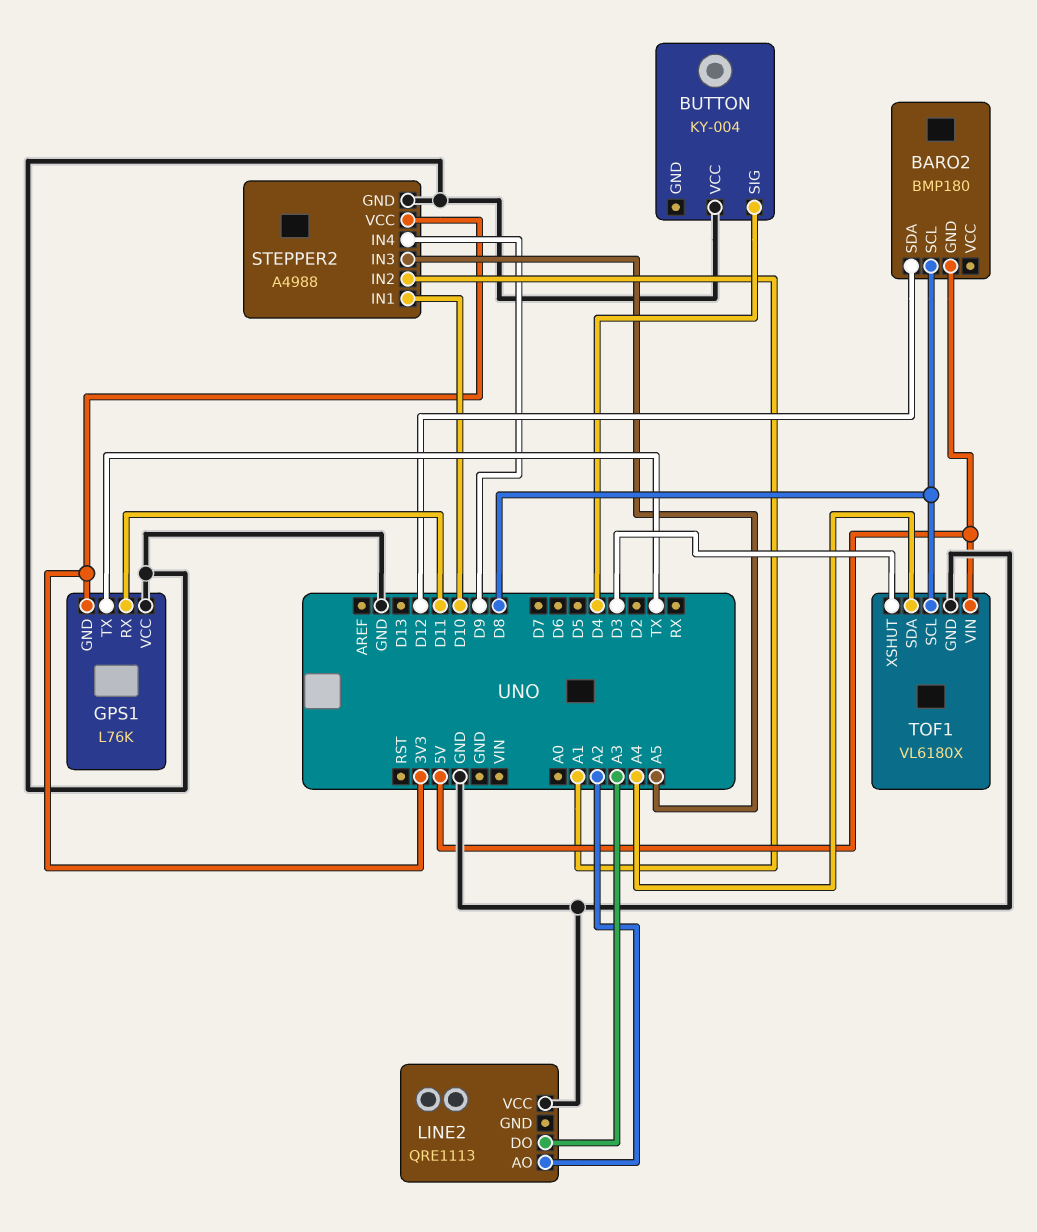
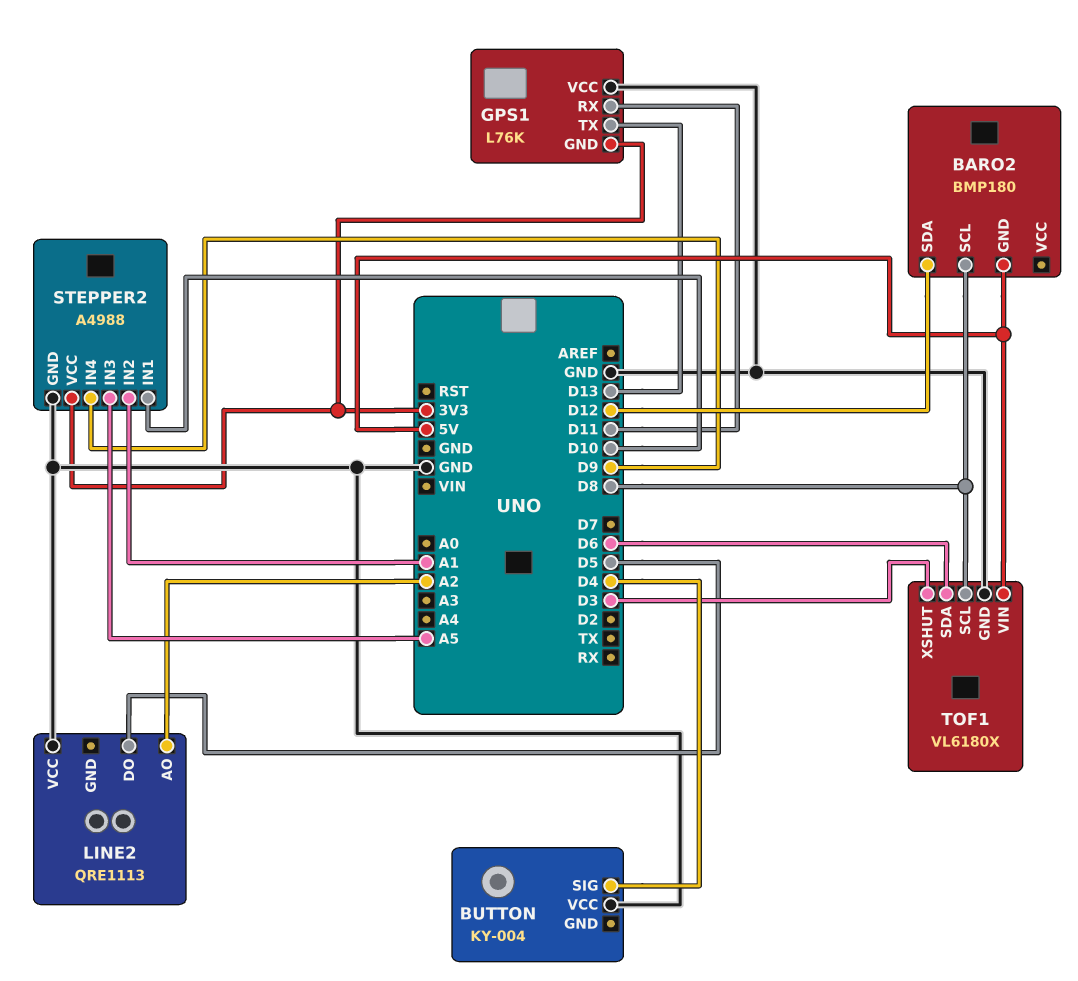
GPS1 pin TX: TX -> D13
LINE2 pin DO: A3 -> D5
TOF1 pin SDA: A4 -> D6

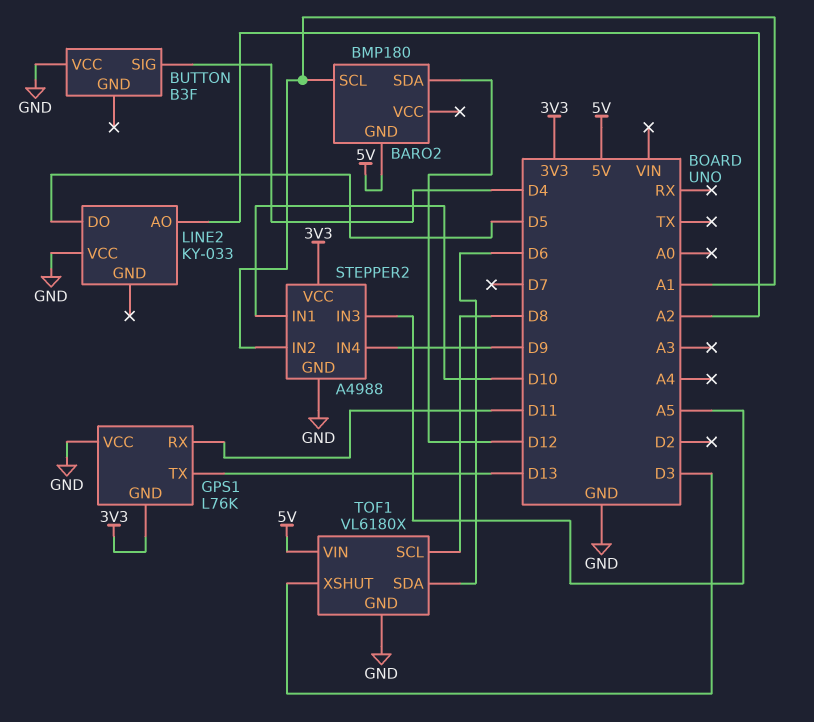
BARO2 pin SCL: D8 -> A1
BUTTON: KY-004 -> B3F
LINE2: QRE1113 -> KY-033

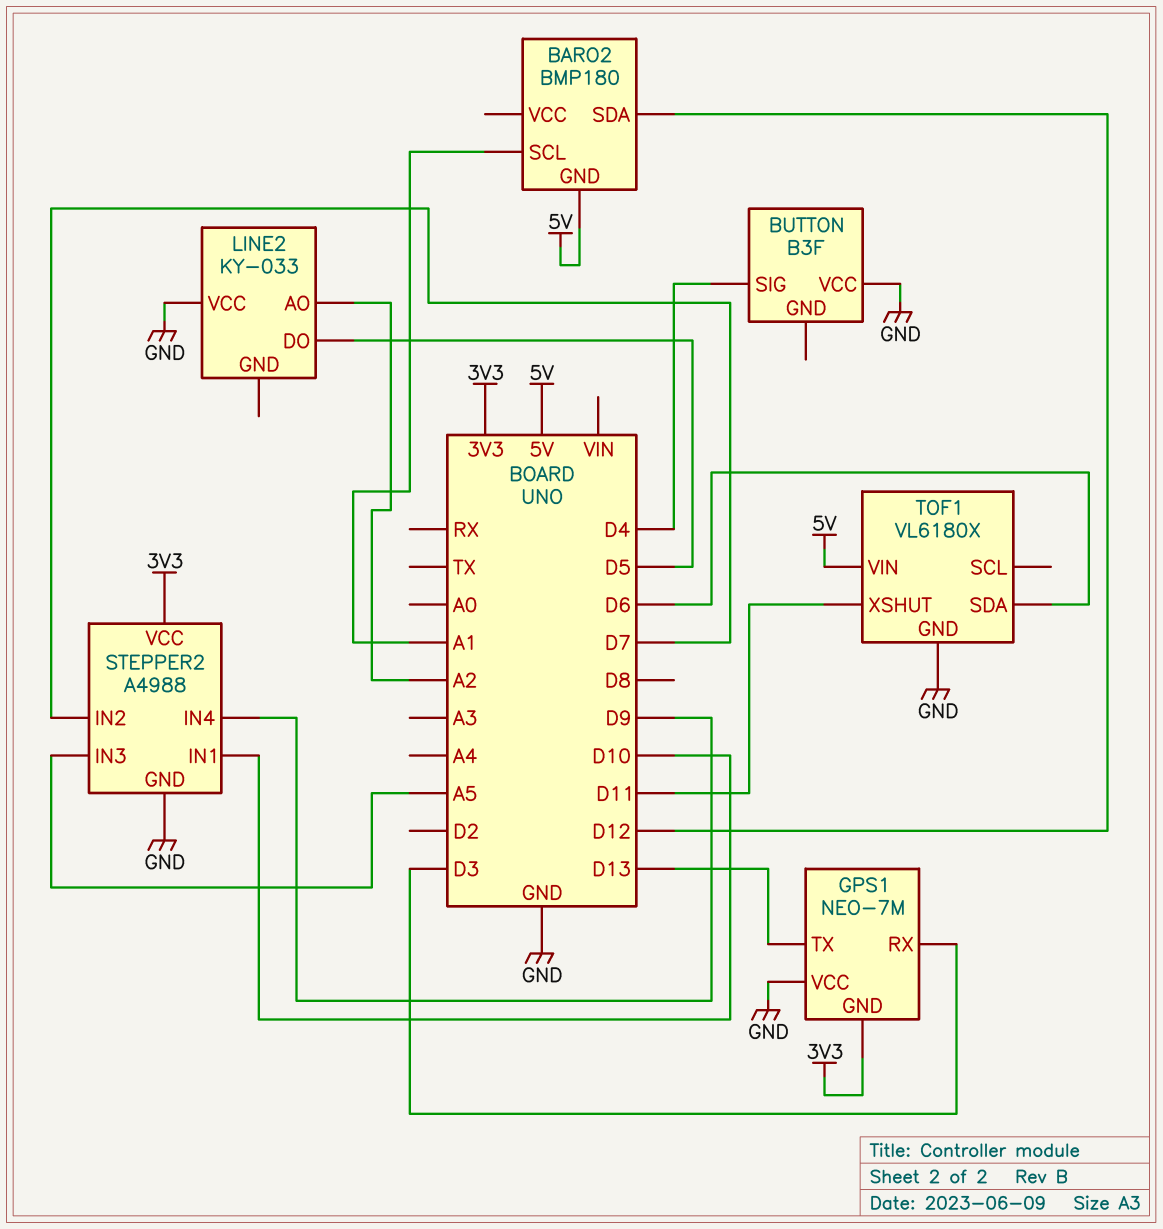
GPS1: L76K -> NEO-7M
GPS1 pin RX: D11 -> D3
STEPPER2 pin IN2: A1 -> D7
TOF1 pin SCL: D8 -> none
TOF1 pin XSHUT: D3 -> D11

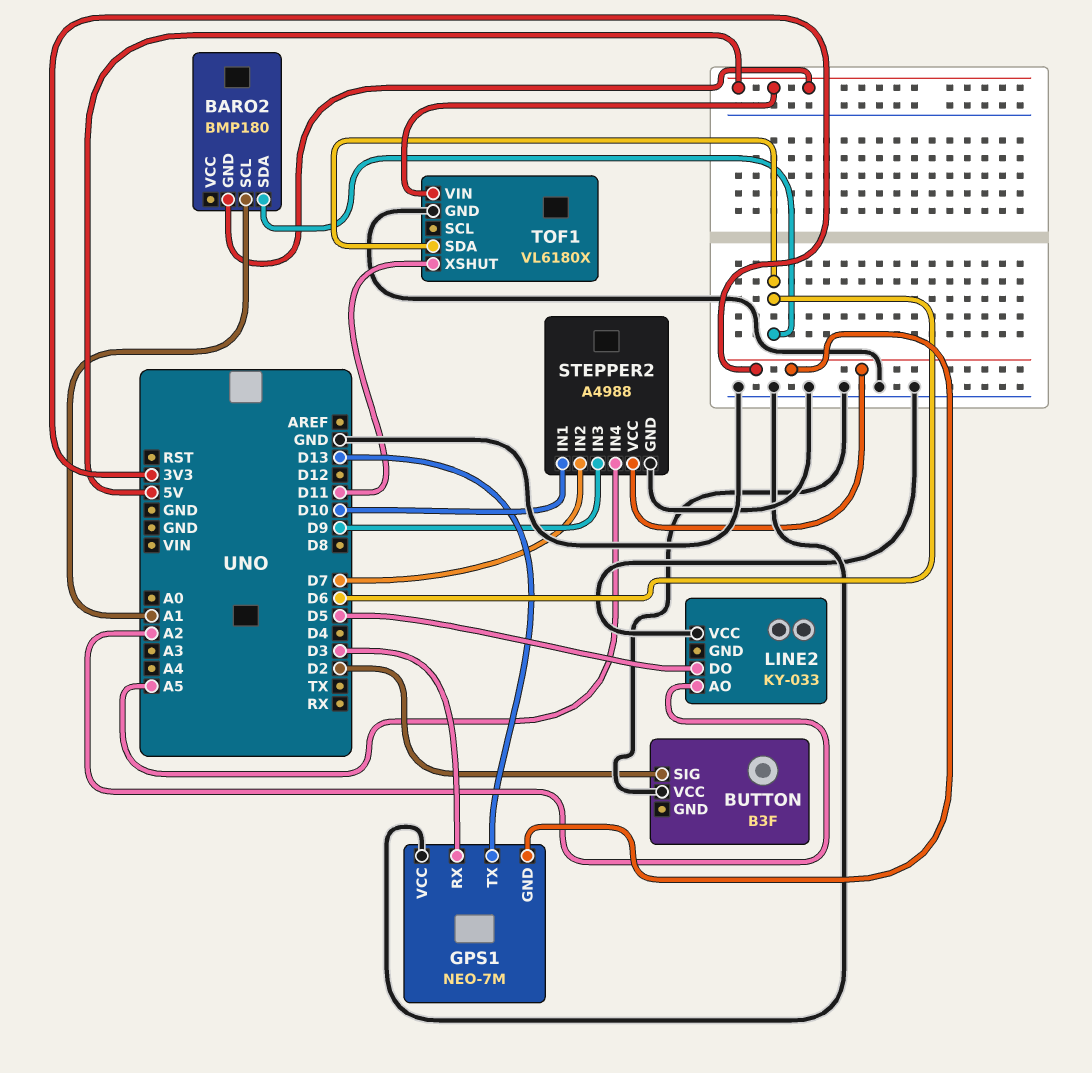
BARO2 pin SDA: D12 -> D6
BUTTON pin SIG: D4 -> D2
STEPPER2 pin IN3: A5 -> D9
STEPPER2 pin IN4: D9 -> A5

